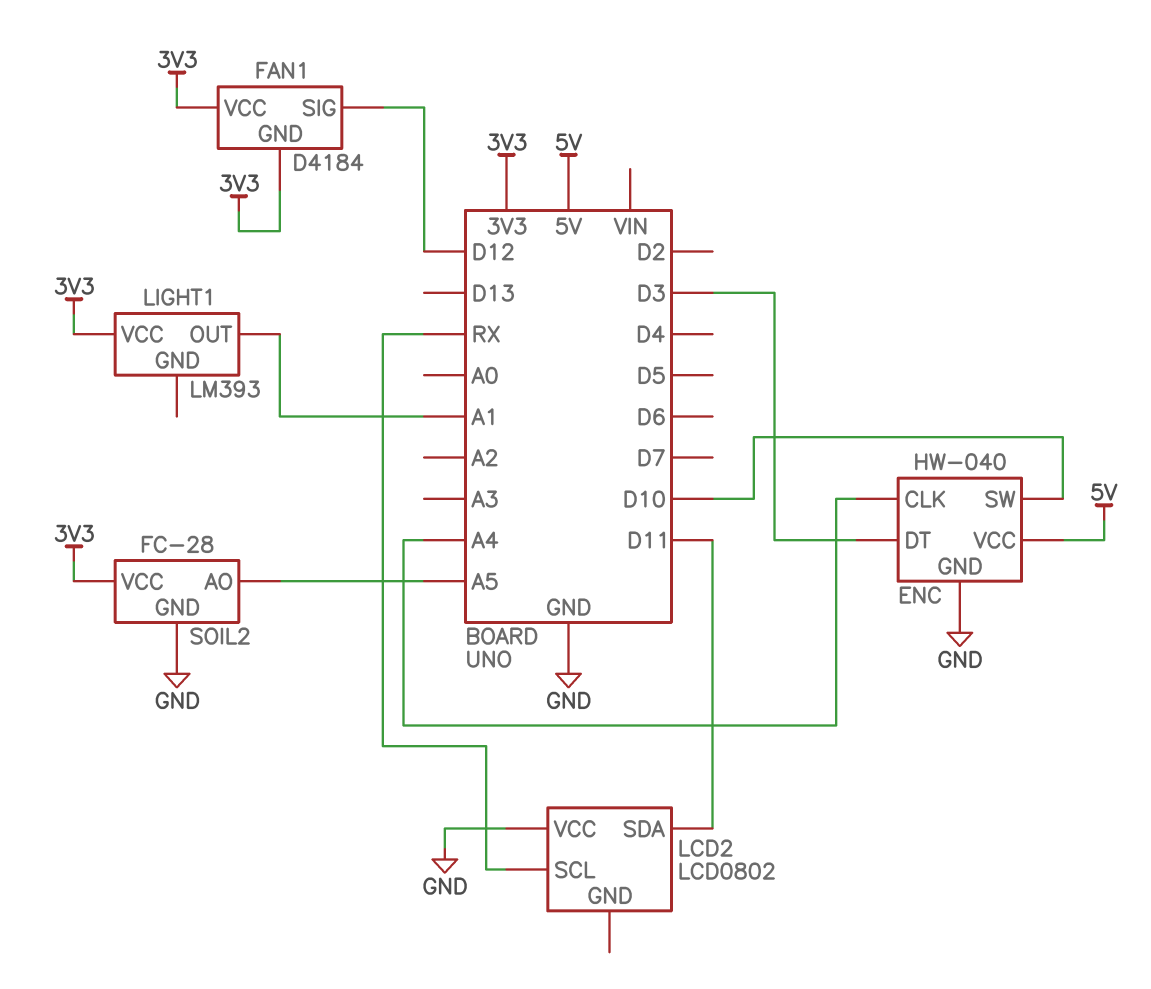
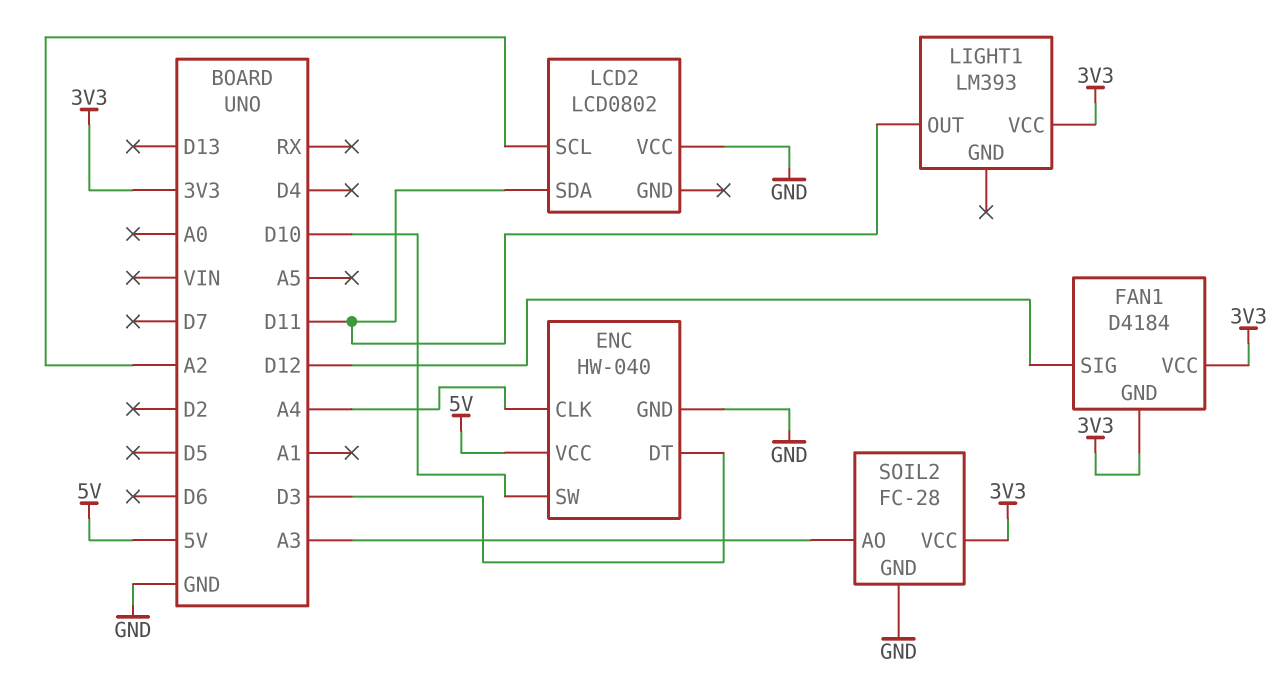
LCD2 pin SCL: RX -> A2
LIGHT1 pin OUT: A1 -> D11
SOIL2 pin AO: A5 -> A3

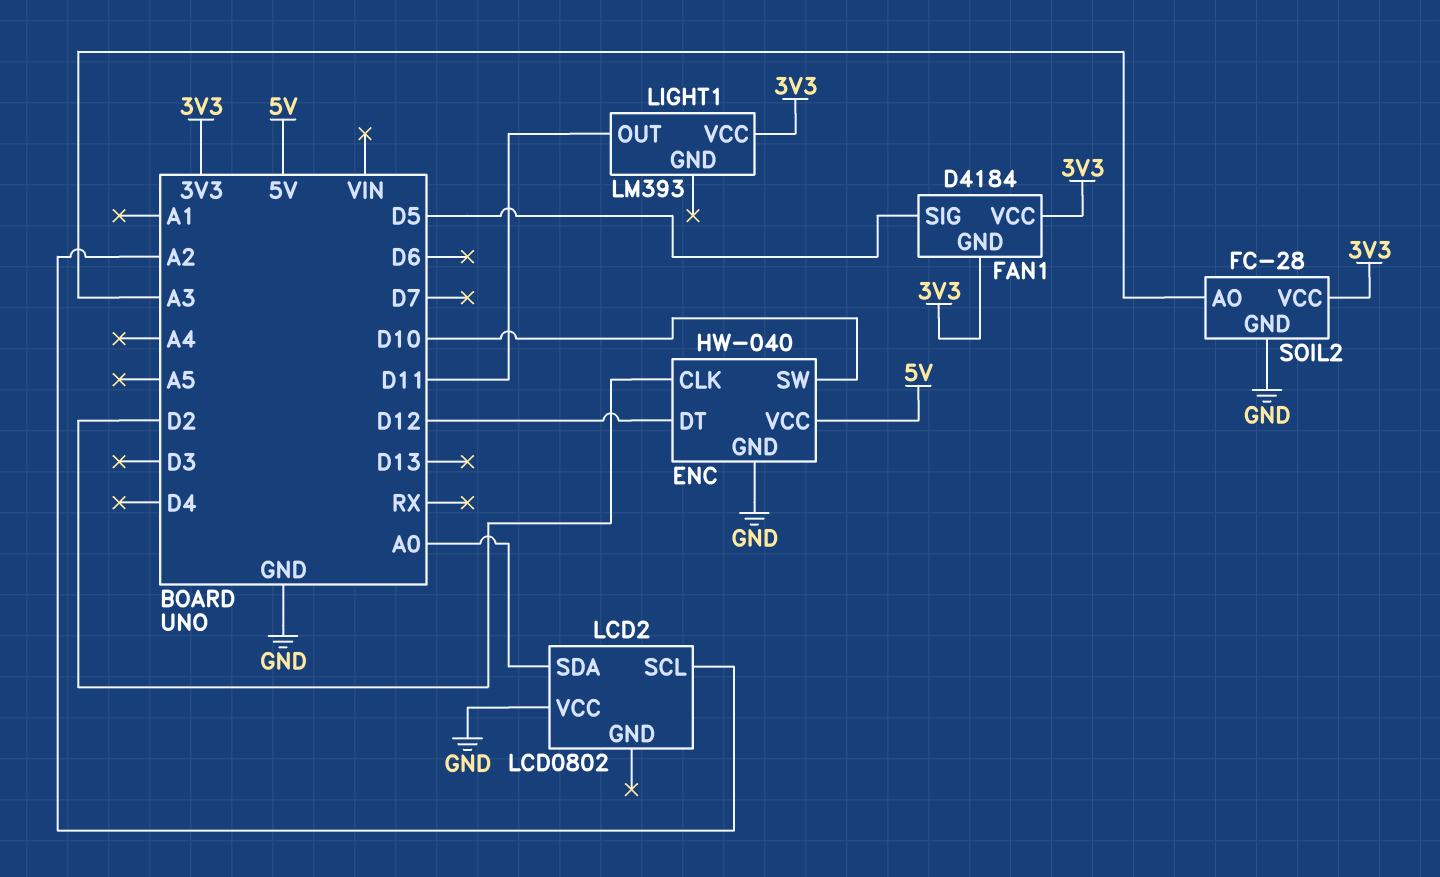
ENC pin CLK: A4 -> D2
ENC pin DT: D3 -> D12
FAN1 pin SIG: D12 -> D5
LCD2 pin SDA: D11 -> A0

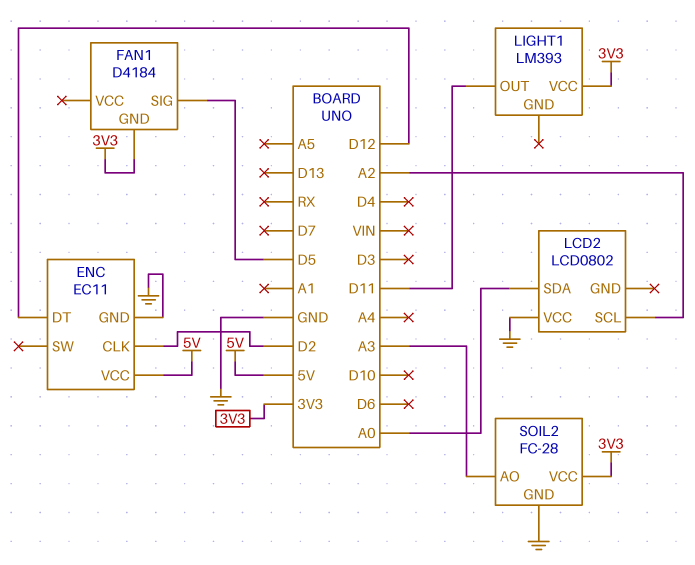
ENC: HW-040 -> EC11
ENC pin SW: D10 -> none
FAN1 pin VCC: 3V3 -> none

